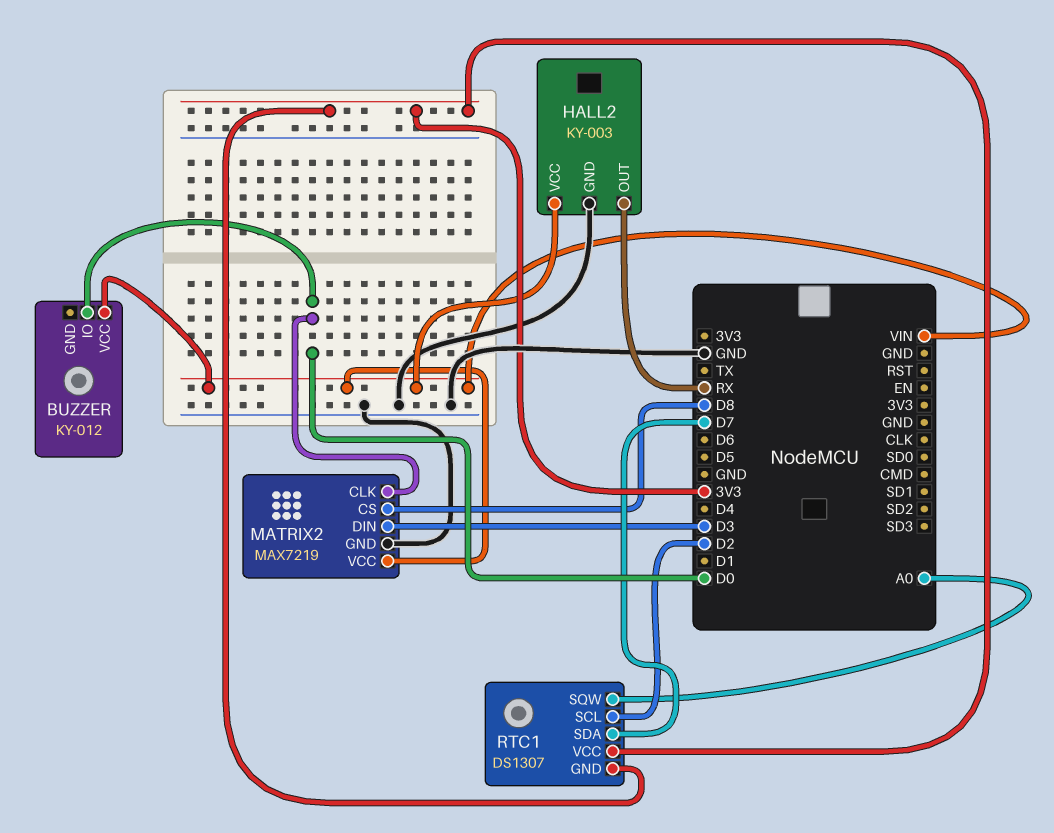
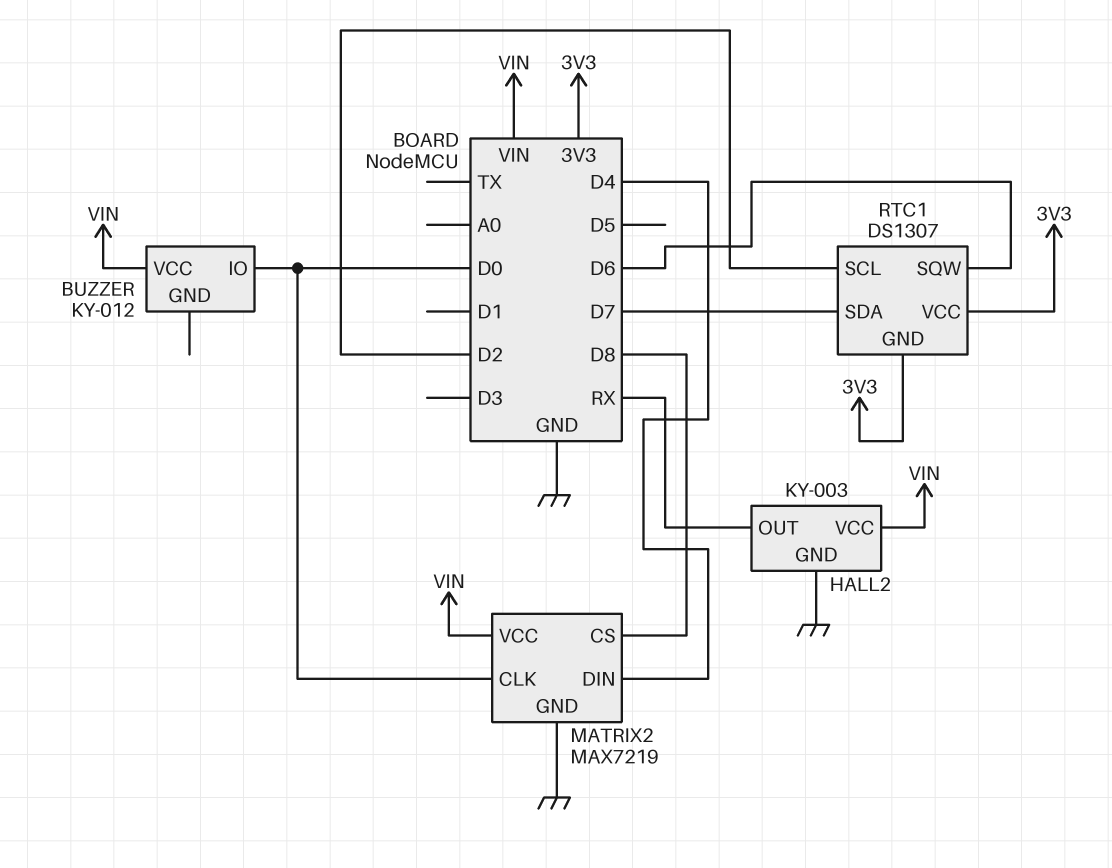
MATRIX2 pin DIN: D3 -> D4
RTC1 pin SQW: A0 -> D6

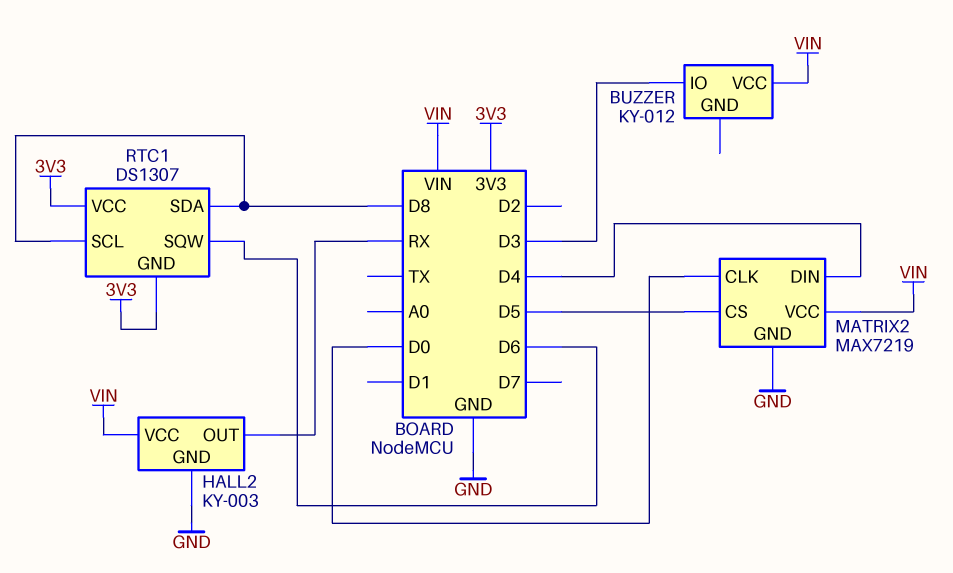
BUZZER pin IO: D0 -> D3
MATRIX2 pin CS: D8 -> D5
RTC1 pin SCL: D2 -> D8
RTC1 pin SDA: D7 -> D8

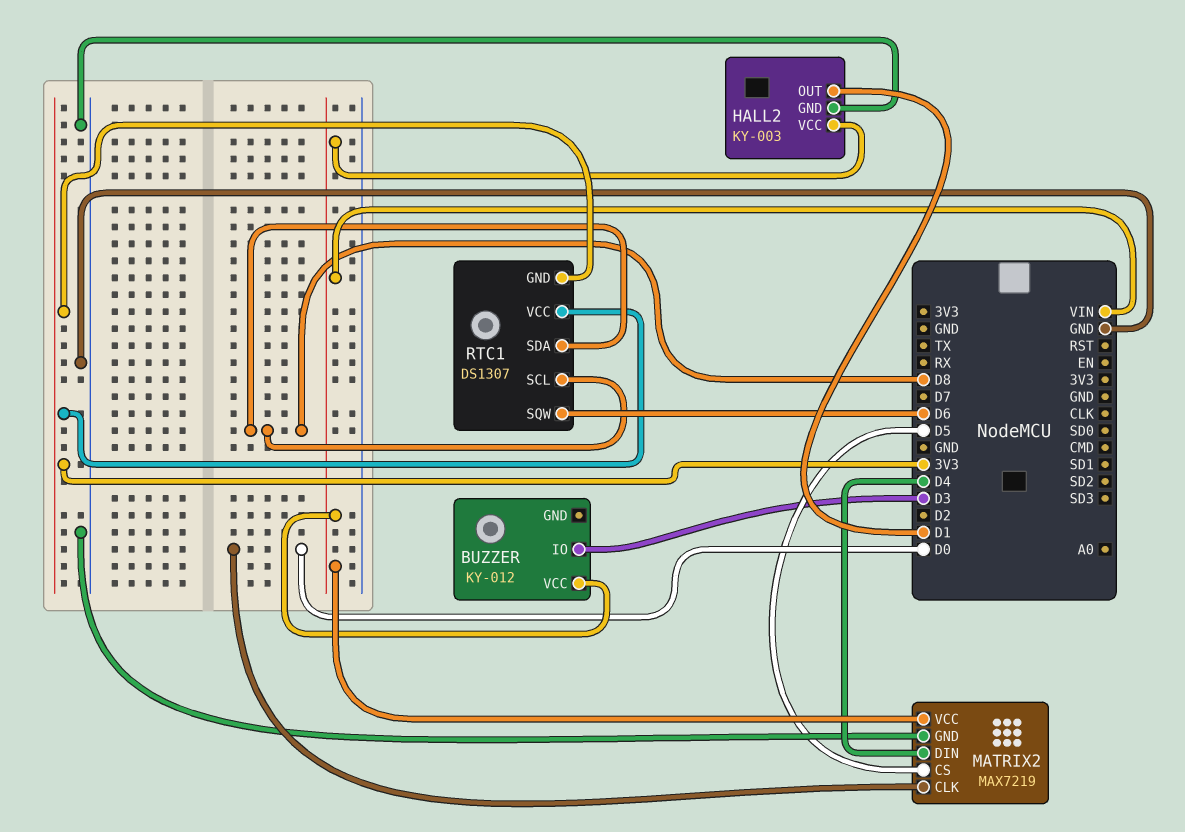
HALL2 pin OUT: RX -> D1

